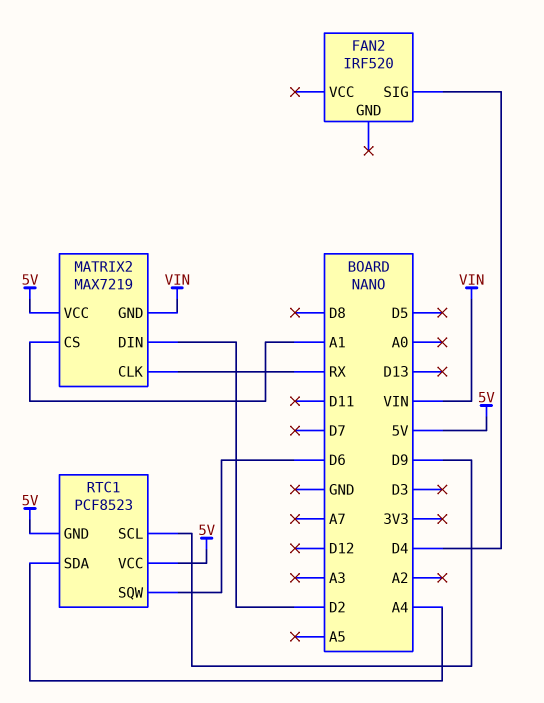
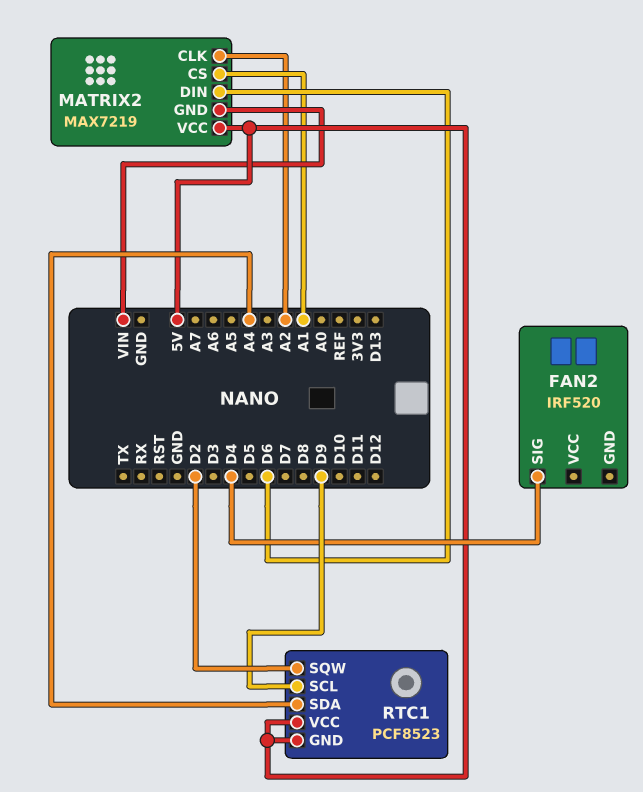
MATRIX2 pin CLK: RX -> A2
MATRIX2 pin DIN: D2 -> D6
RTC1 pin SQW: D6 -> D2

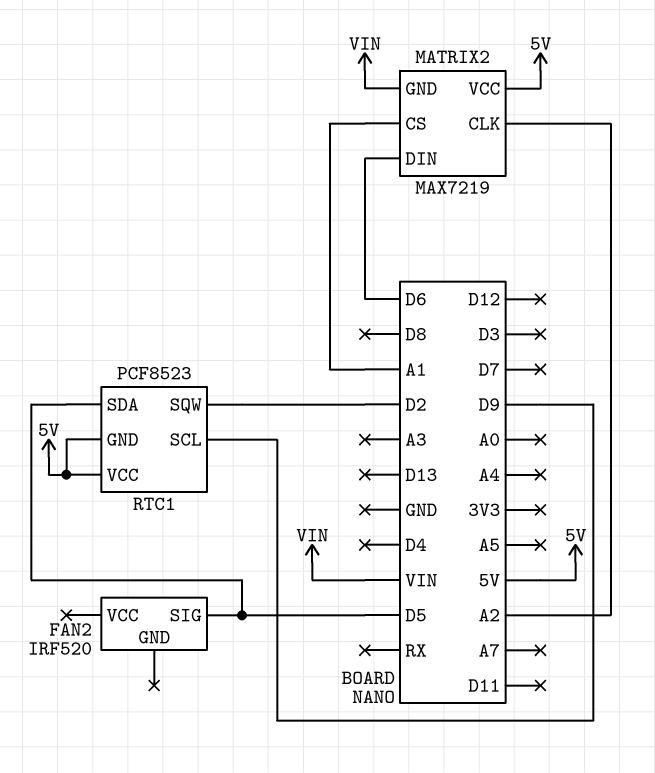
FAN2 pin SIG: D4 -> D5
RTC1 pin SDA: A4 -> D5

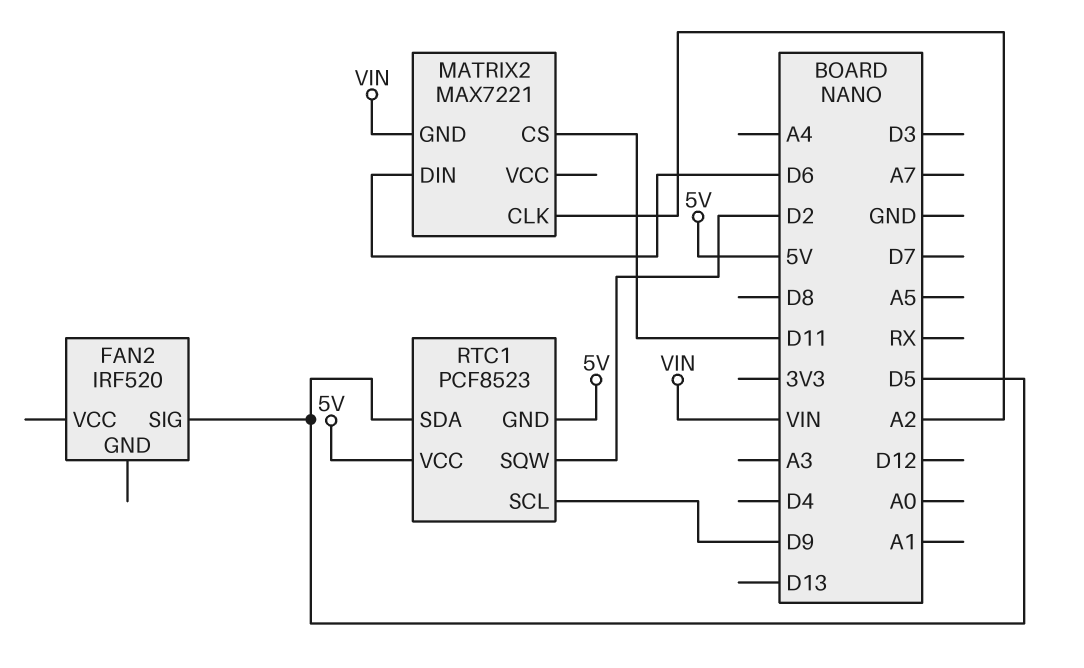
MATRIX2: MAX7219 -> MAX7221
MATRIX2 pin CS: A1 -> D11
MATRIX2 pin VCC: 5V -> none

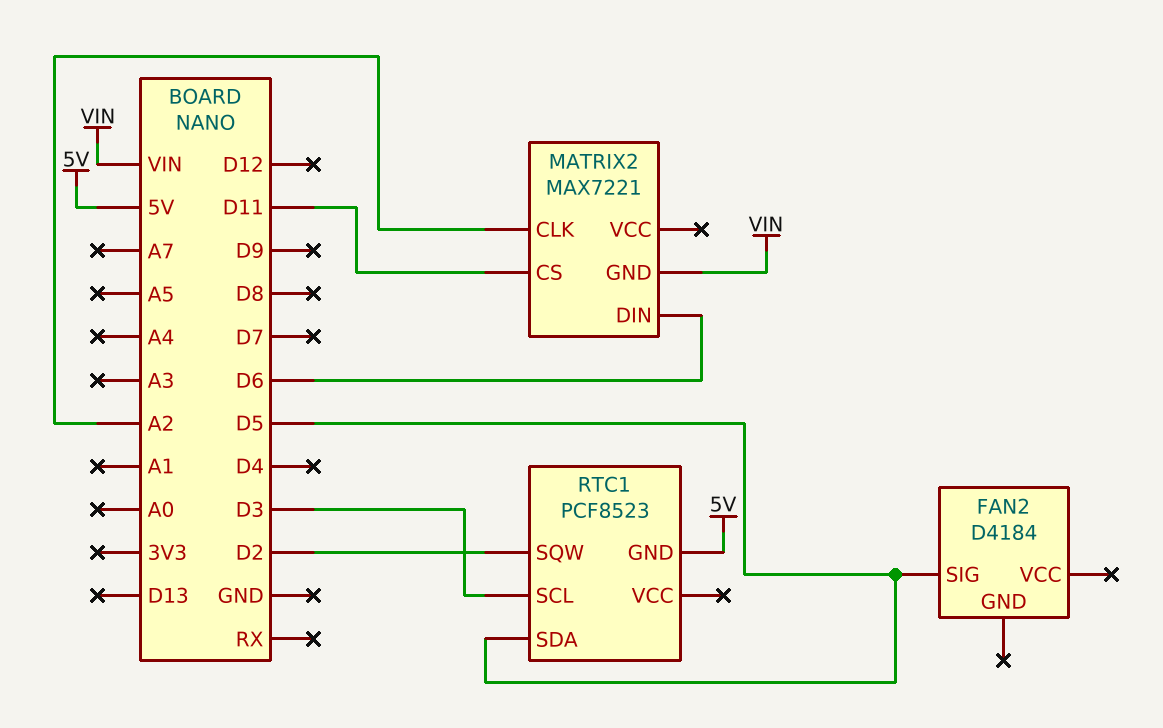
FAN2: IRF520 -> D4184
RTC1 pin SCL: D9 -> D3
RTC1 pin VCC: 5V -> none

